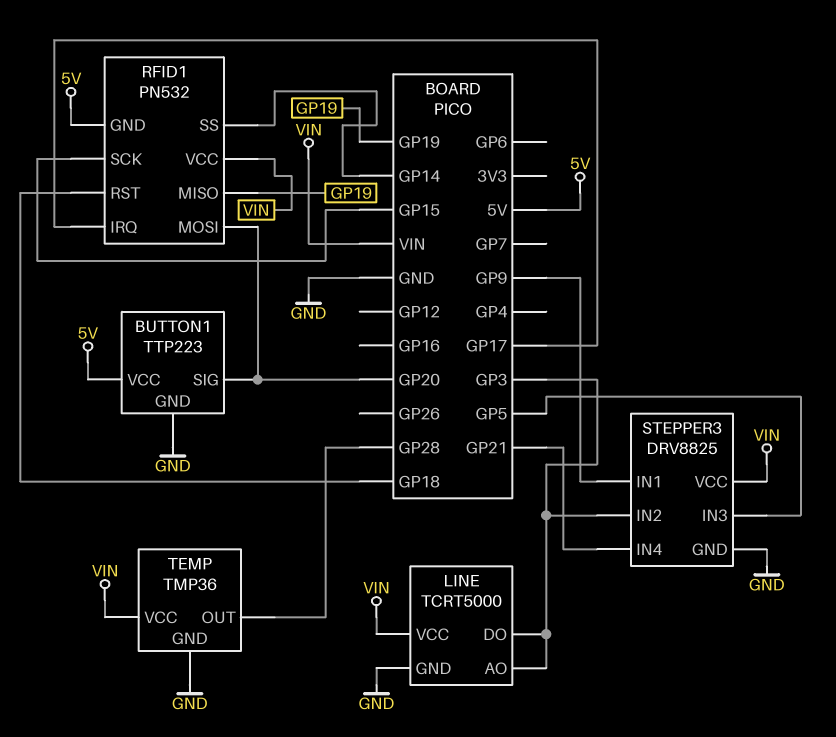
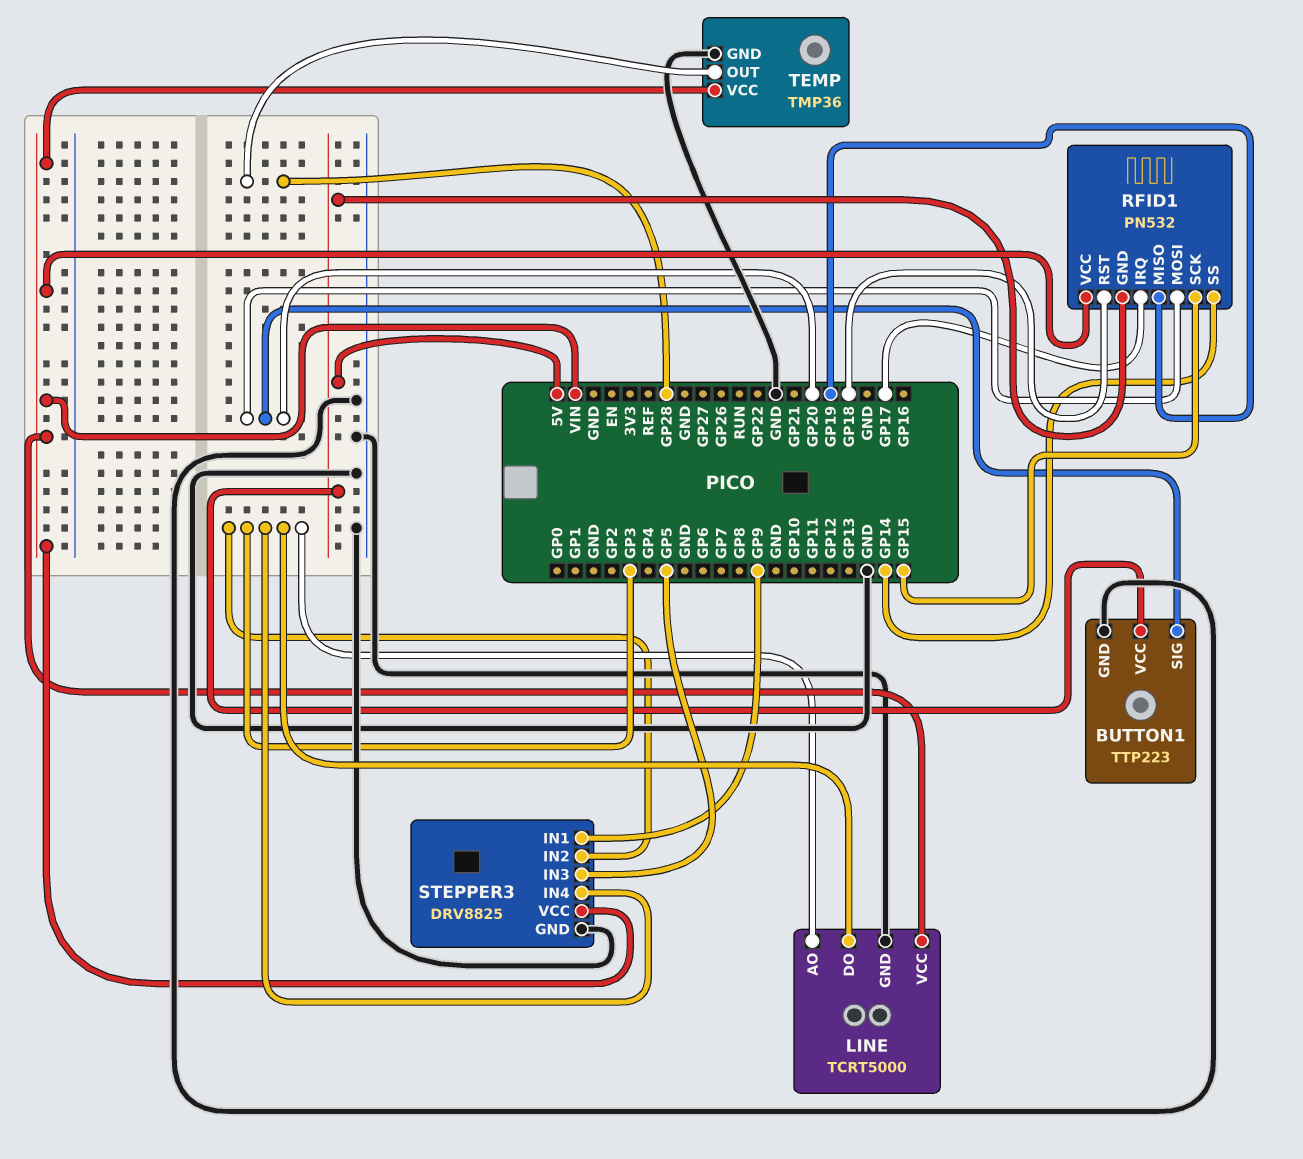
STEPPER3 pin IN4: GP21 -> GP3

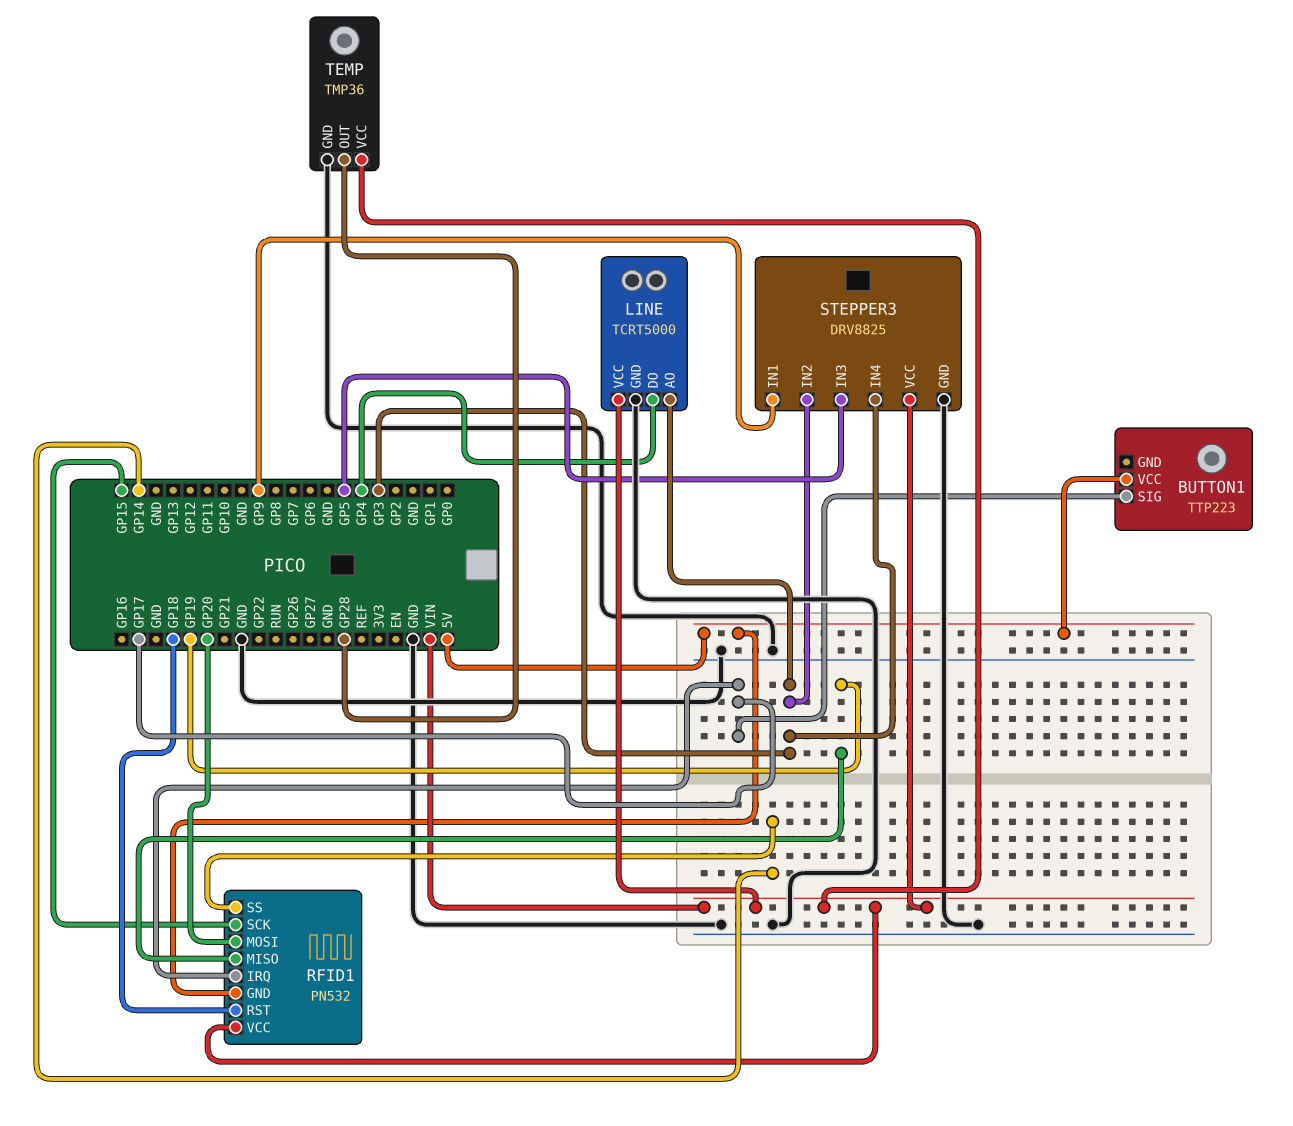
BUTTON1 pin GND: GND -> none
BUTTON1 pin SIG: GP20 -> GP17
LINE pin DO: GP3 -> GP4

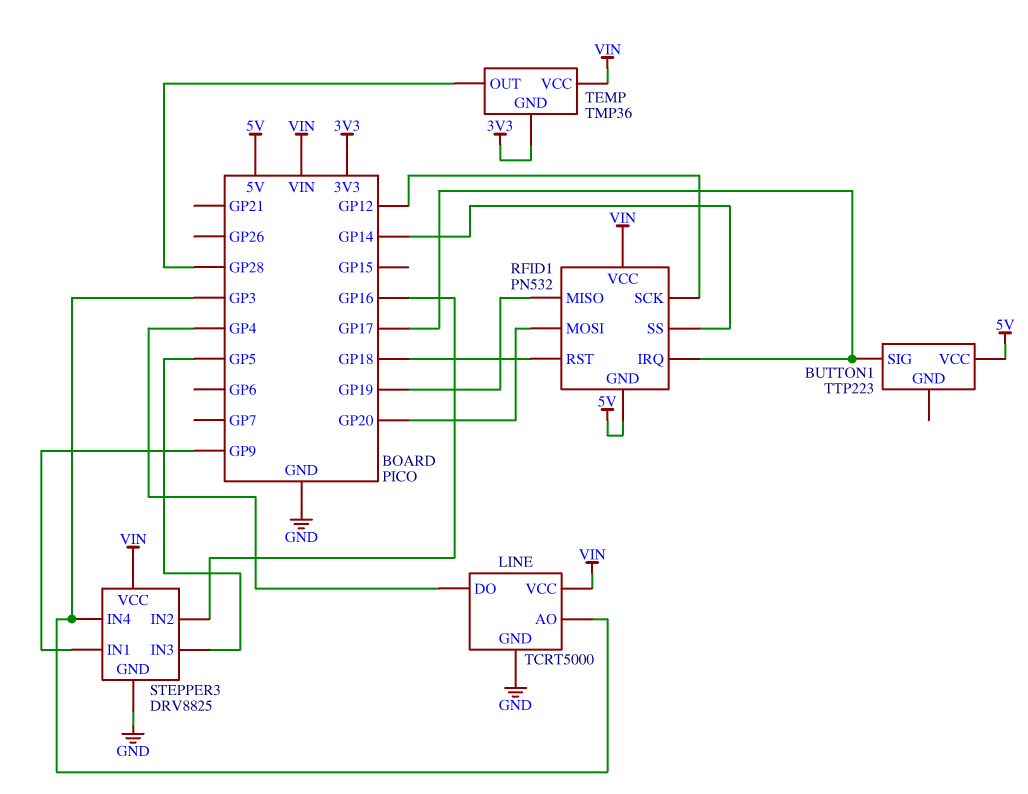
RFID1 pin SCK: GP15 -> GP12
STEPPER3 pin IN2: GP3 -> GP16
TEMP pin GND: GND -> 3V3

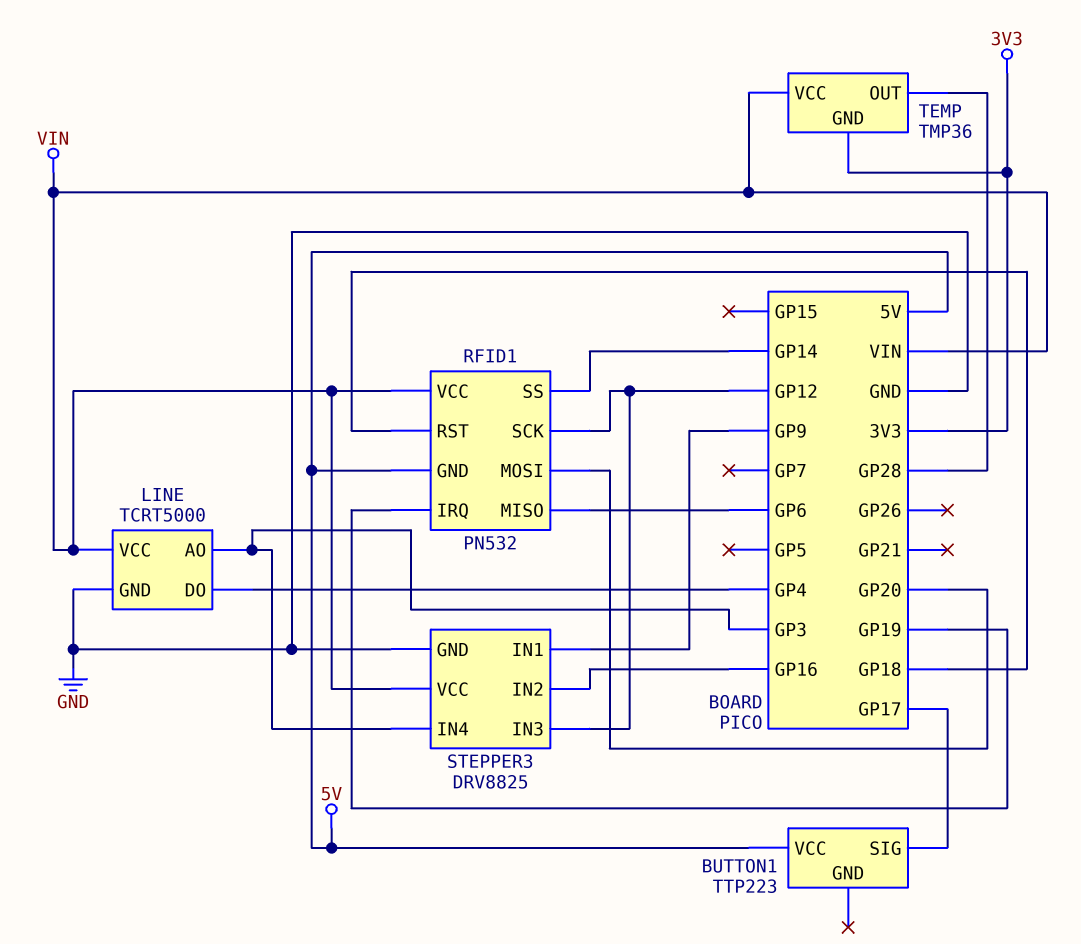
RFID1 pin IRQ: GP17 -> GP19
RFID1 pin MISO: GP19 -> GP6
STEPPER3 pin IN3: GP5 -> GP12

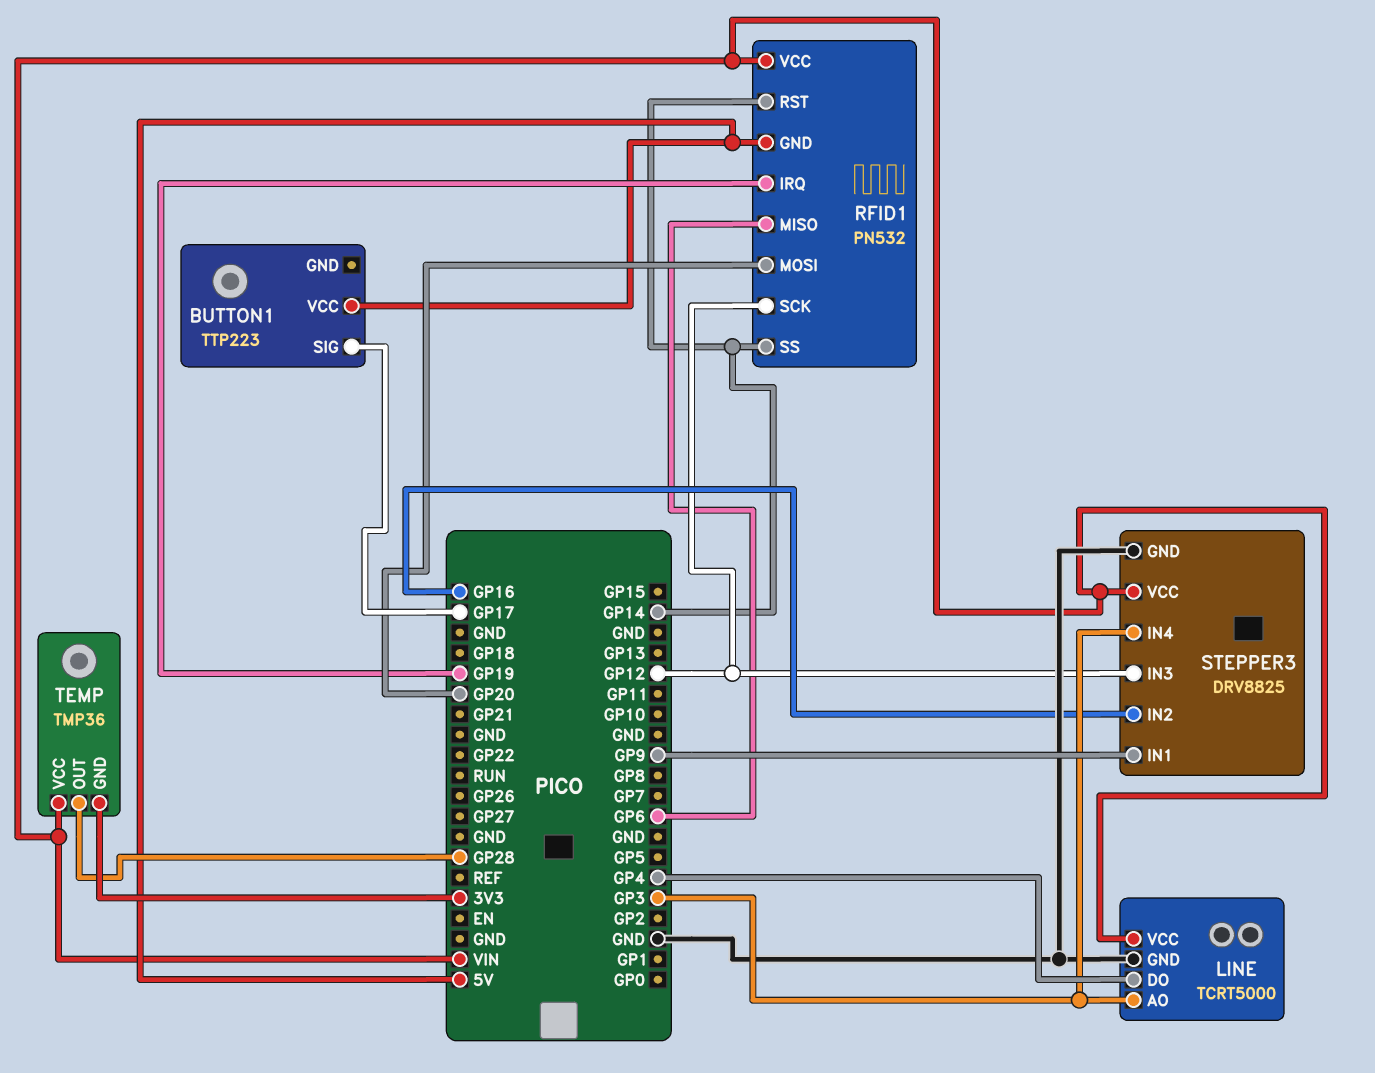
RFID1 pin RST: GP18 -> GP14

